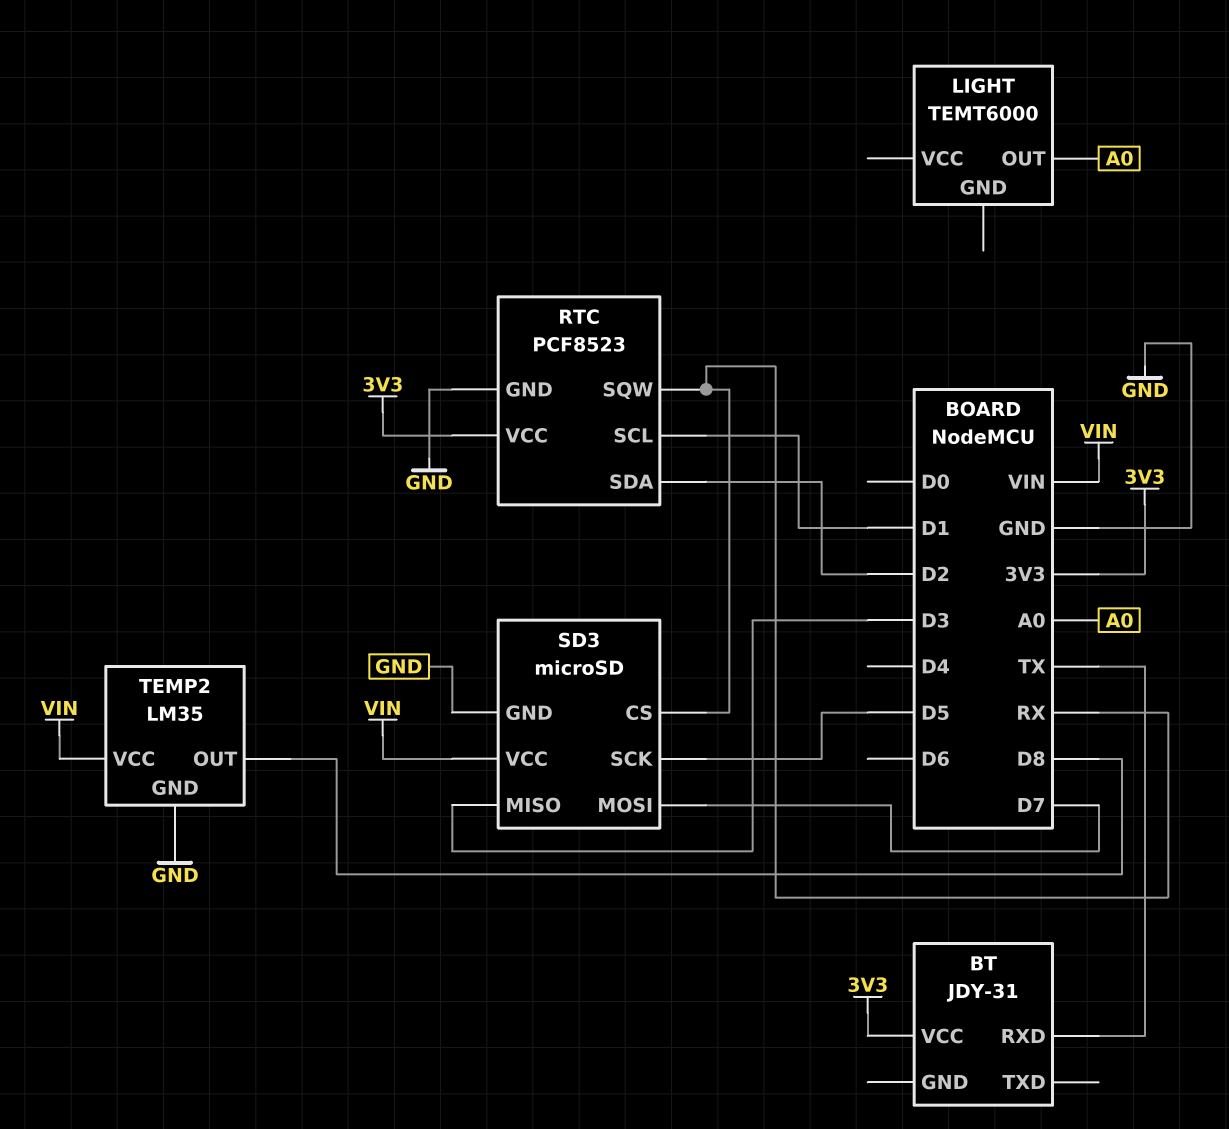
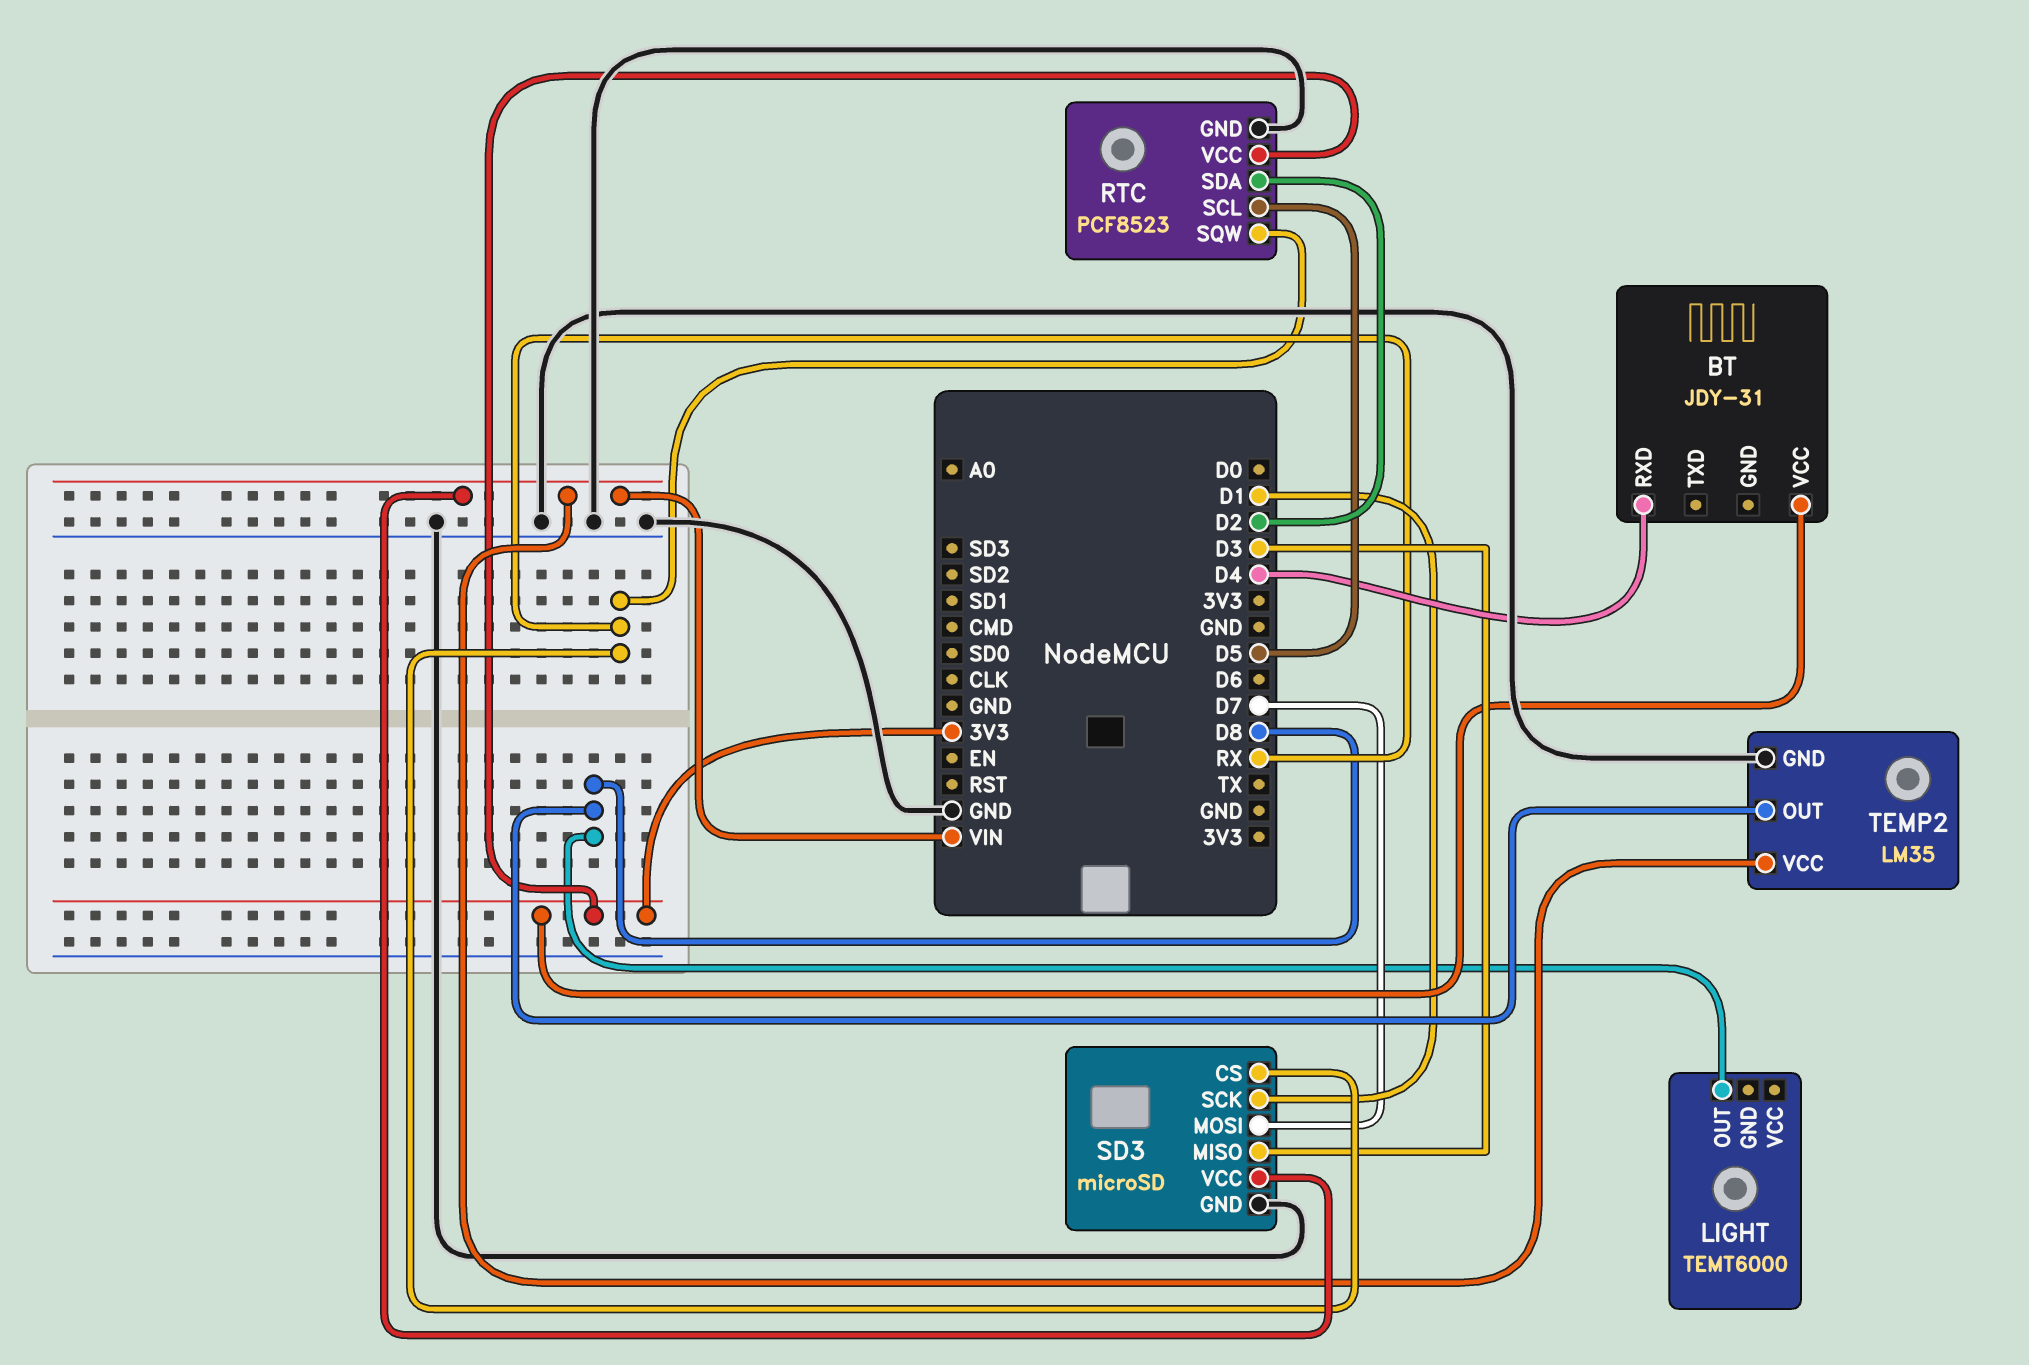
BT pin RXD: TX -> D4
LIGHT pin OUT: A0 -> D8
RTC pin SCL: D1 -> D5
SD3 pin SCK: D5 -> D1

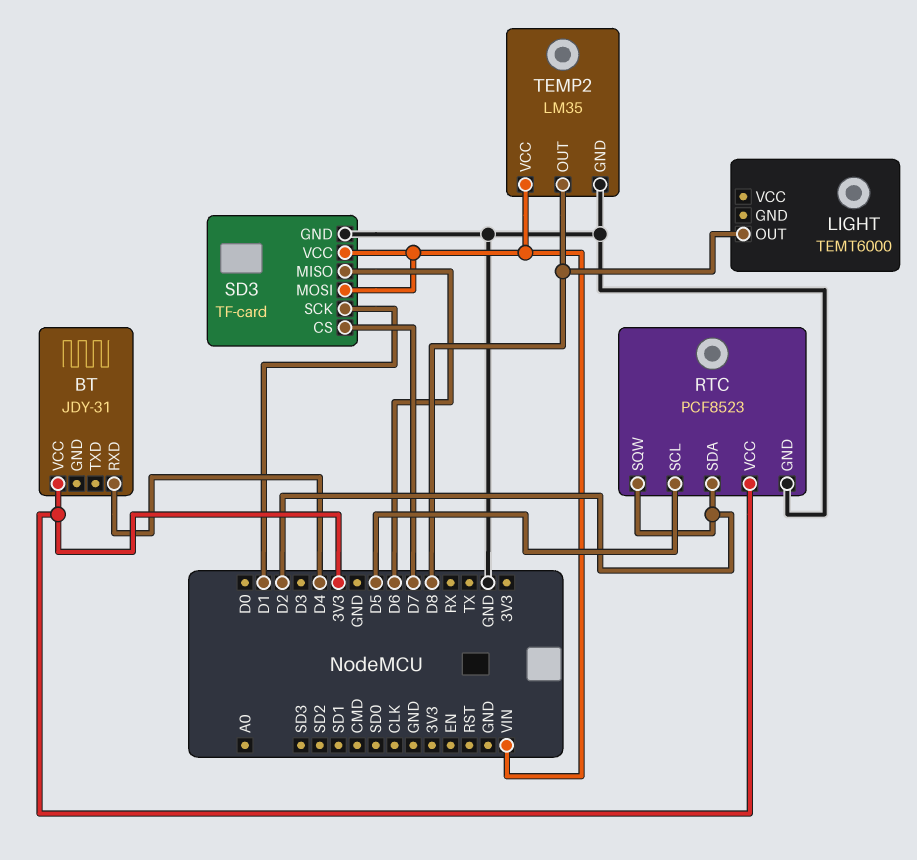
RTC pin SQW: RX -> D2
SD3: microSD -> TF-card
SD3 pin CS: RX -> D7
SD3 pin MISO: D3 -> D6
SD3 pin MOSI: D7 -> VIN

